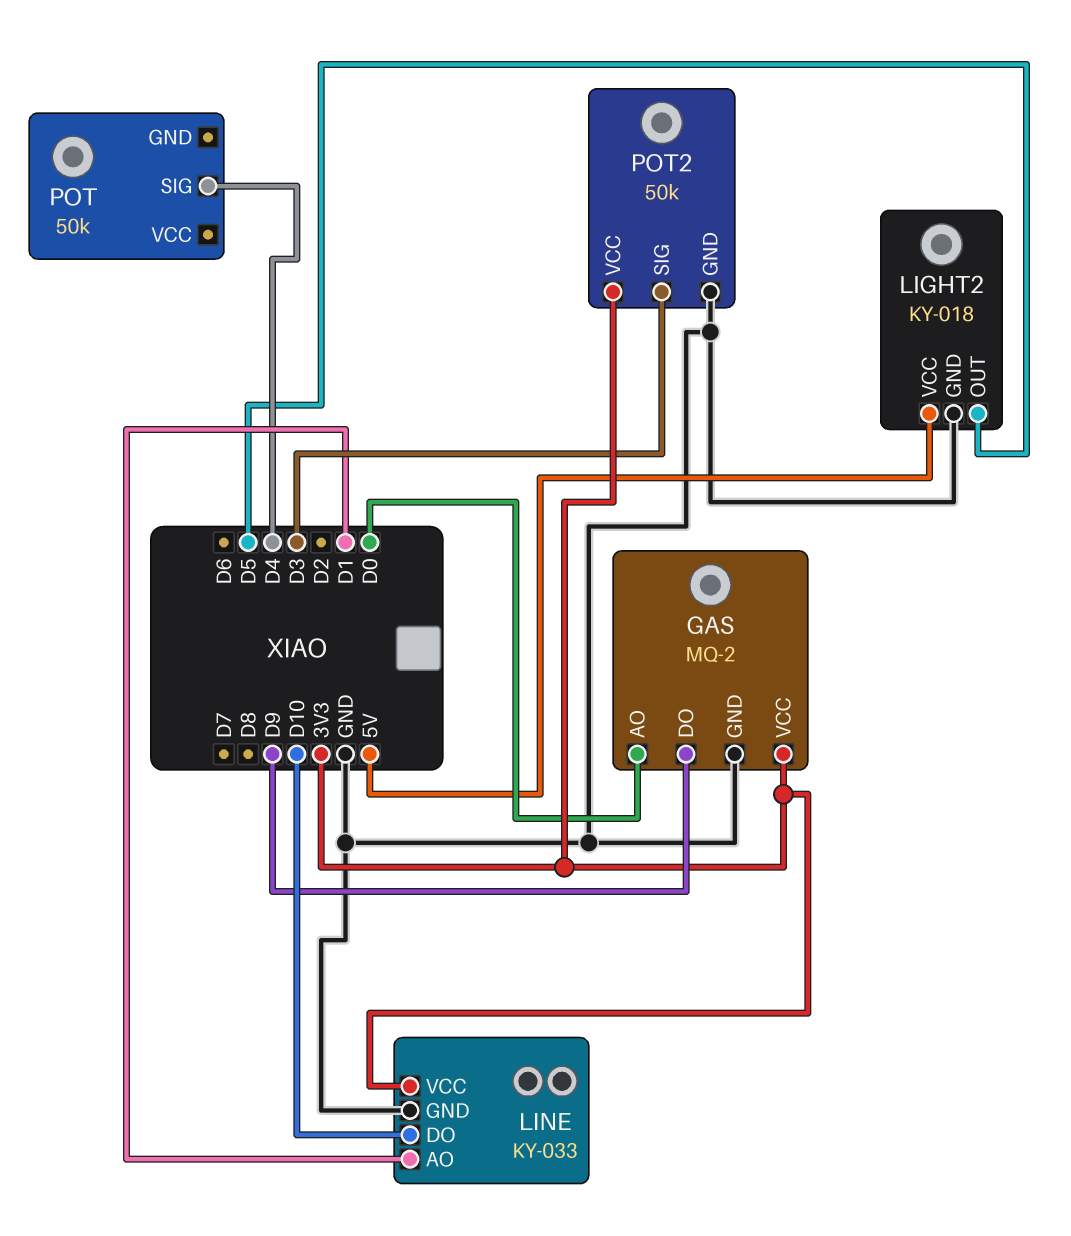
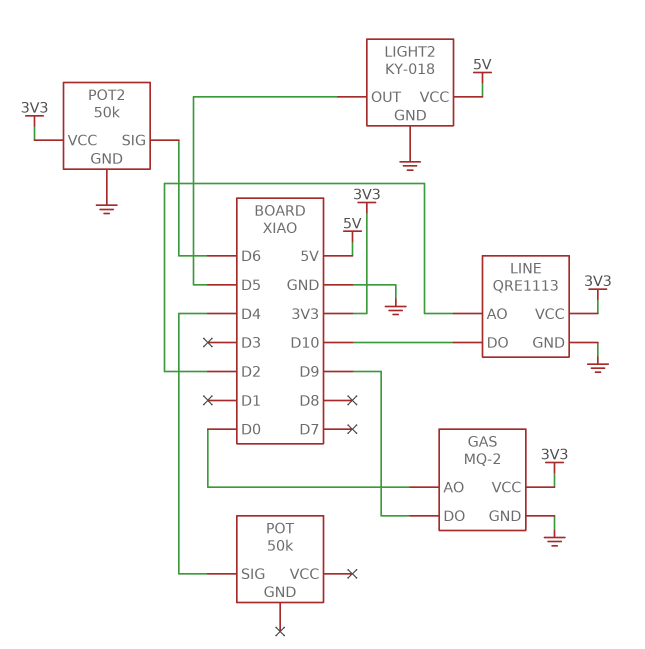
LINE: KY-033 -> QRE1113
LINE pin AO: D1 -> D2
POT2 pin SIG: D3 -> D6

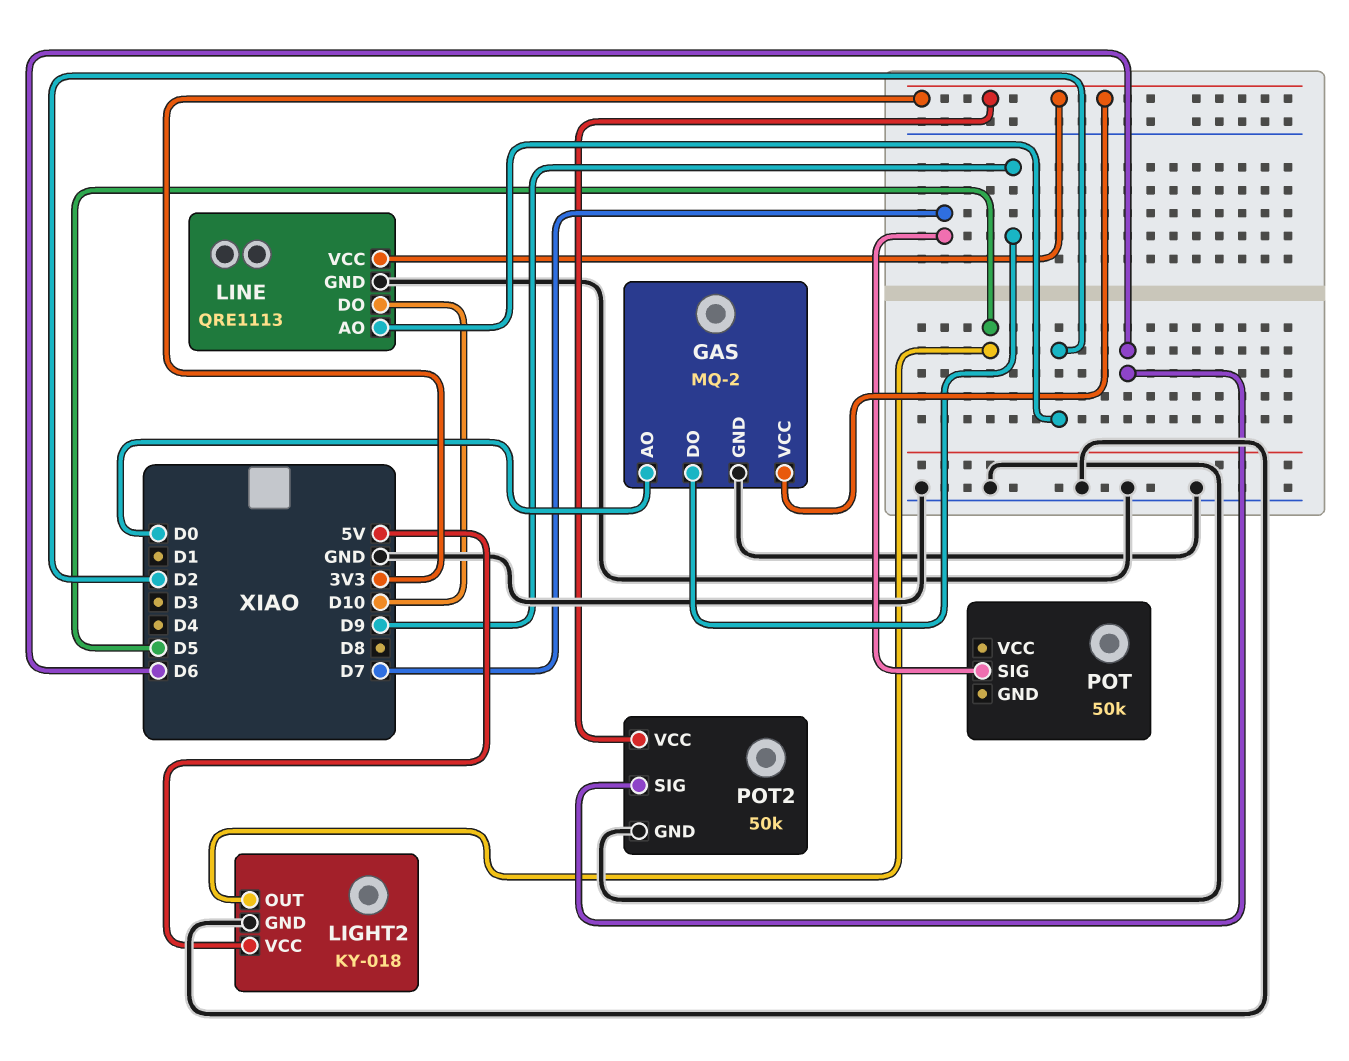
POT pin SIG: D4 -> D7

